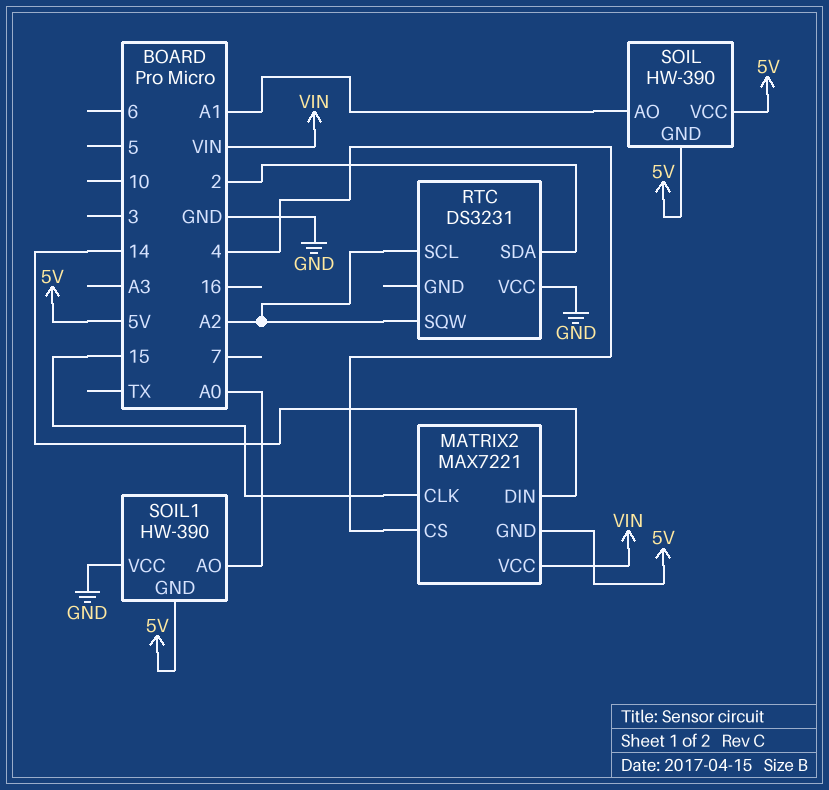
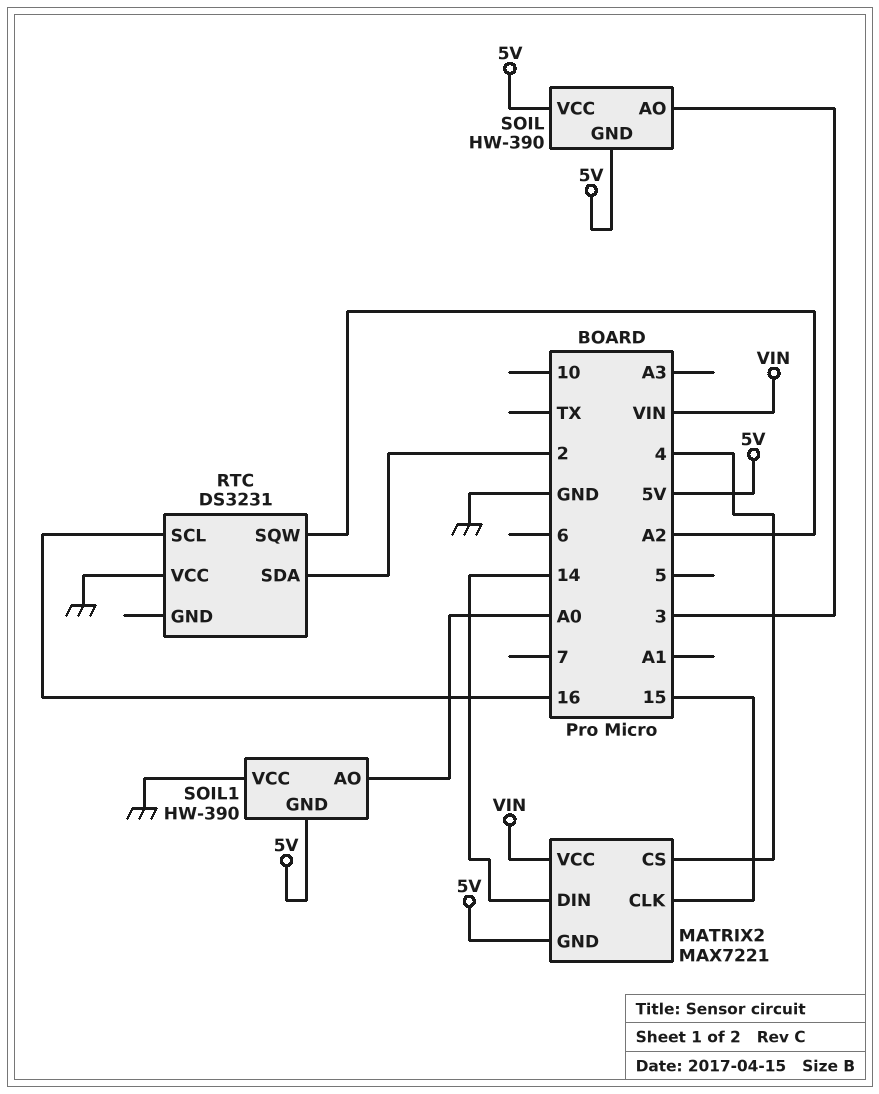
RTC pin SCL: A2 -> 16
SOIL pin AO: A1 -> 3

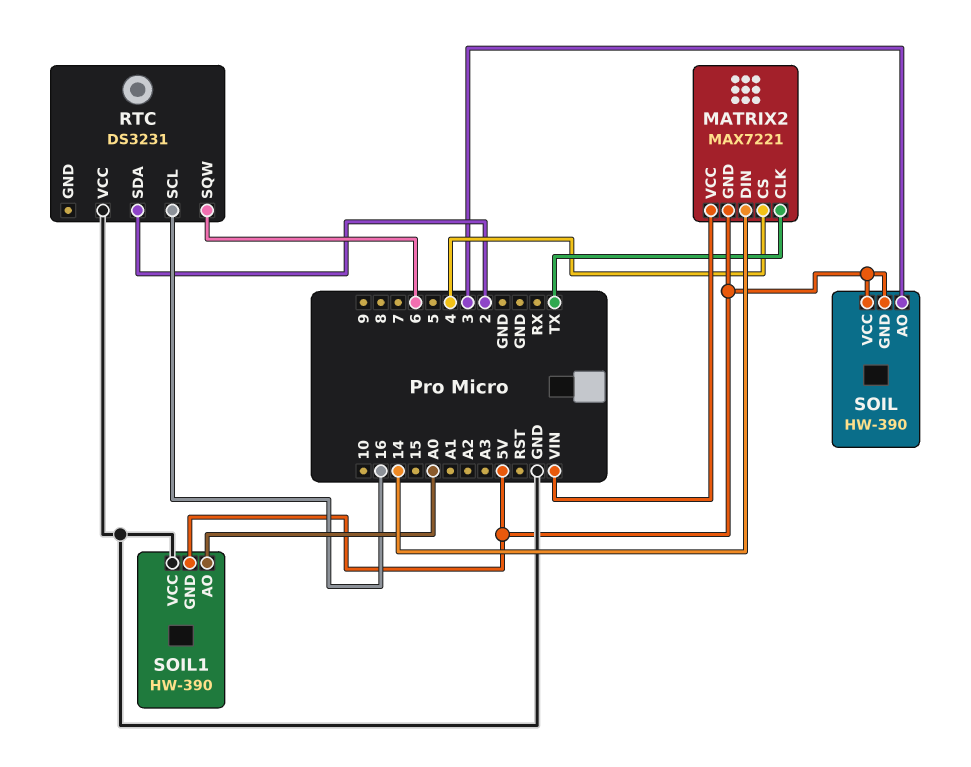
MATRIX2 pin CLK: 15 -> TX
RTC pin SQW: A2 -> 6

